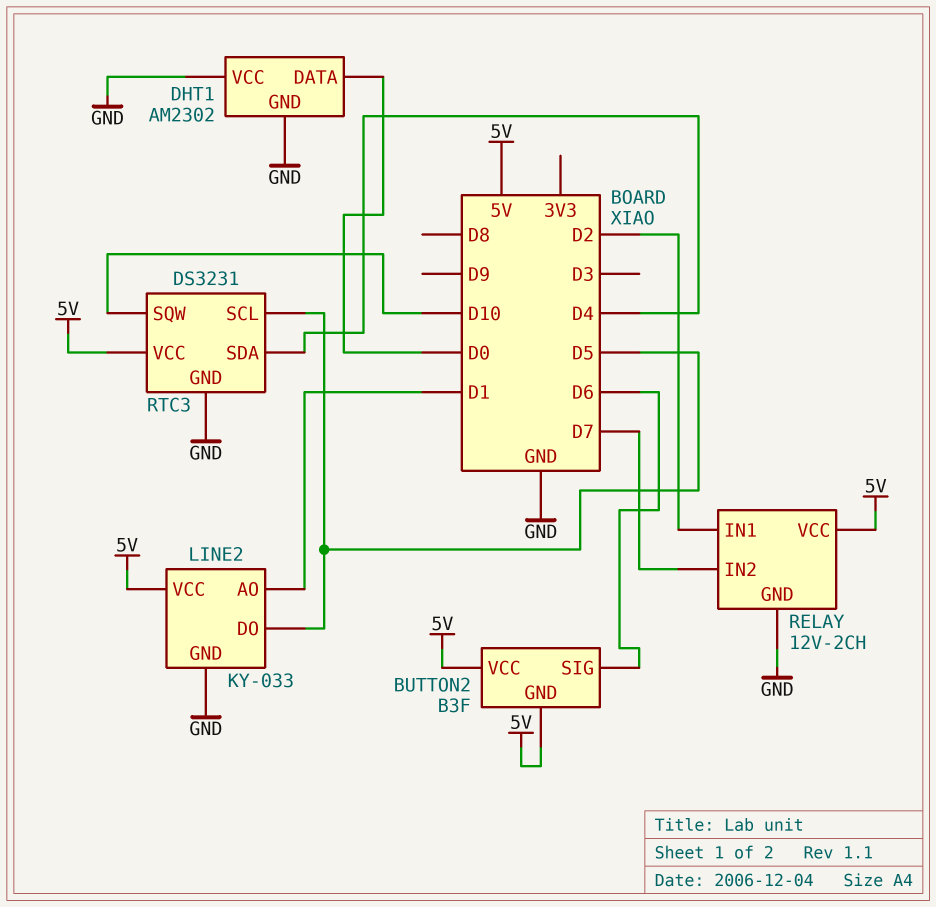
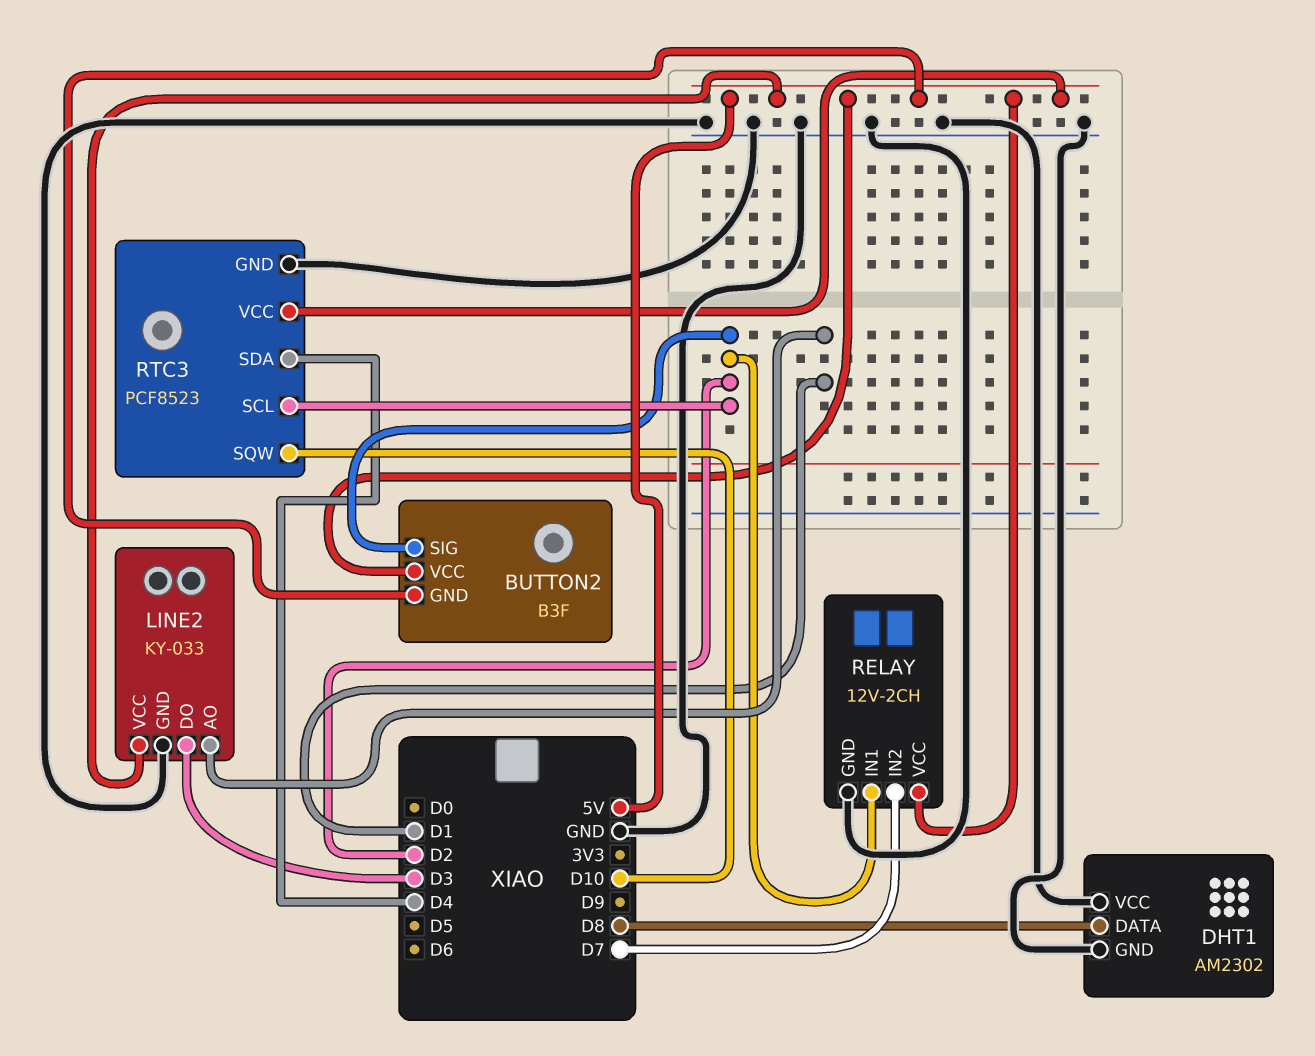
BUTTON2 pin SIG: D6 -> D2
DHT1 pin DATA: D0 -> D8
LINE2 pin DO: D5 -> D3
RTC3: DS3231 -> PCF8523
RTC3 pin SCL: D5 -> D2

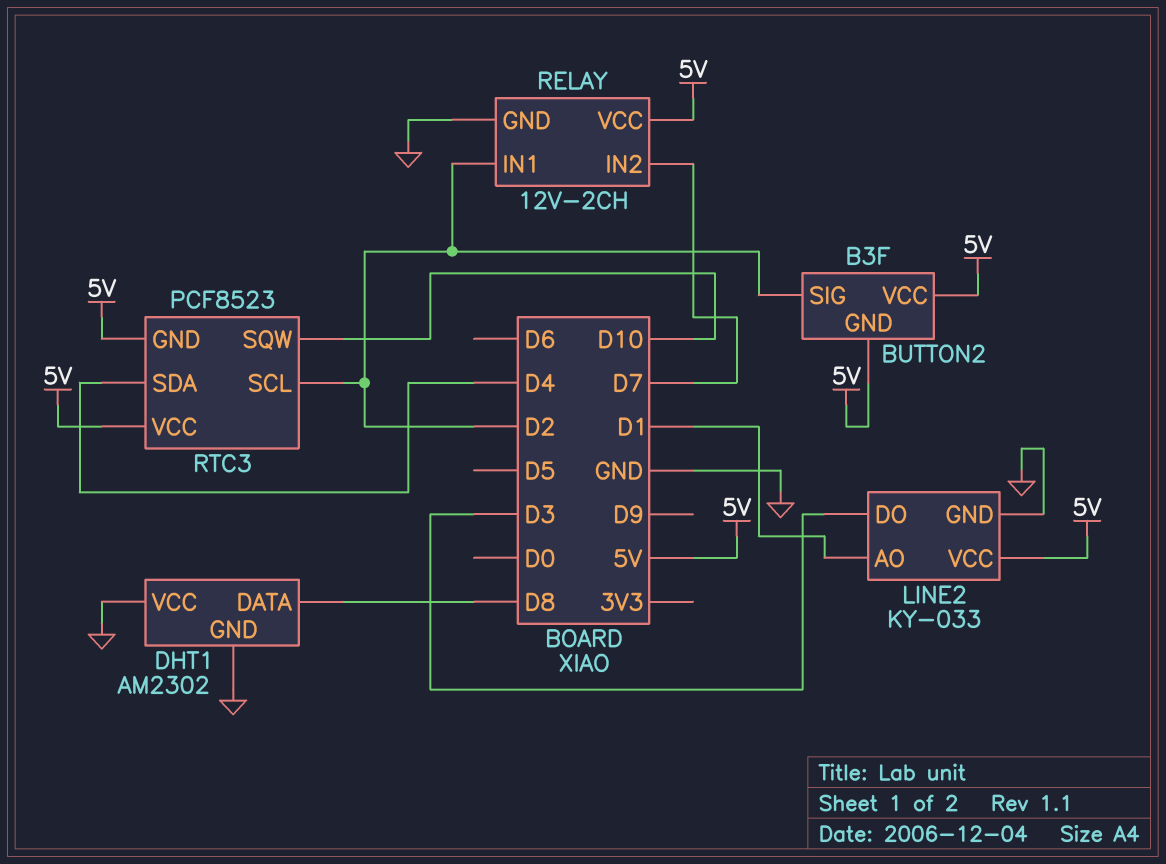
RTC3 pin GND: GND -> 5V

